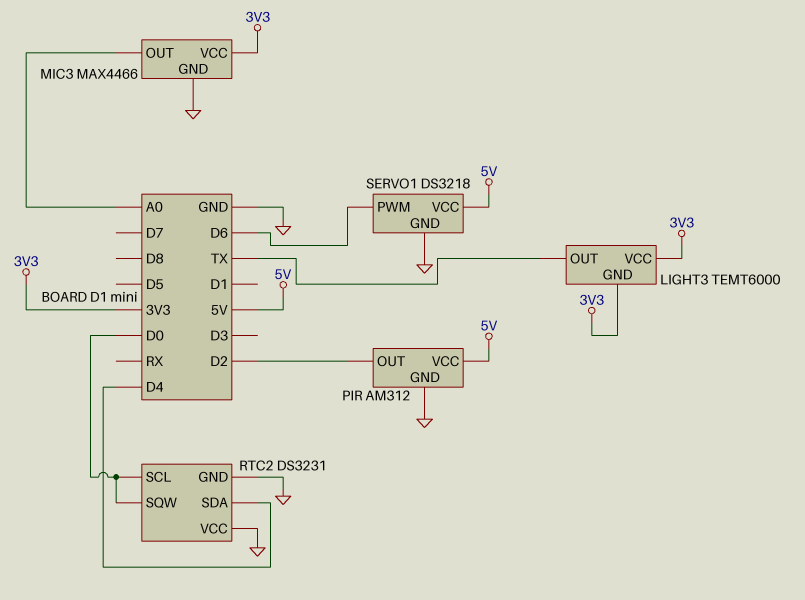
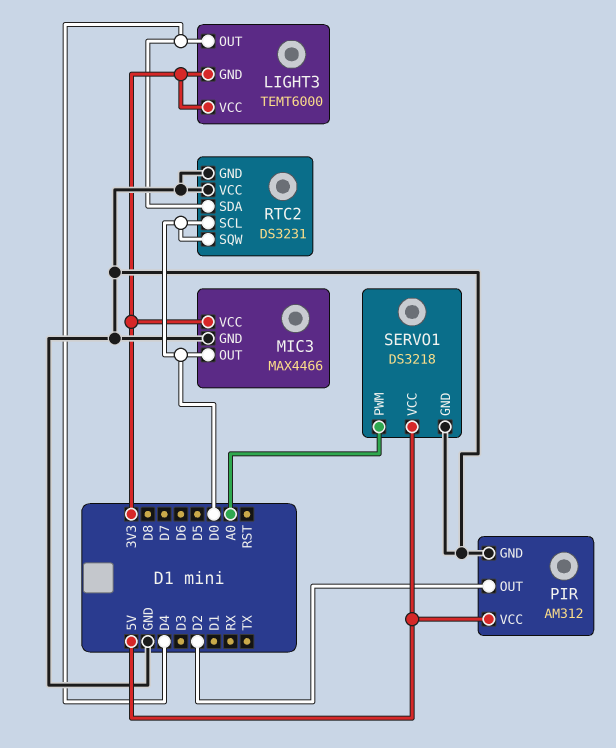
LIGHT3 pin OUT: TX -> D4
MIC3 pin OUT: A0 -> D0
SERVO1 pin PWM: D6 -> A0

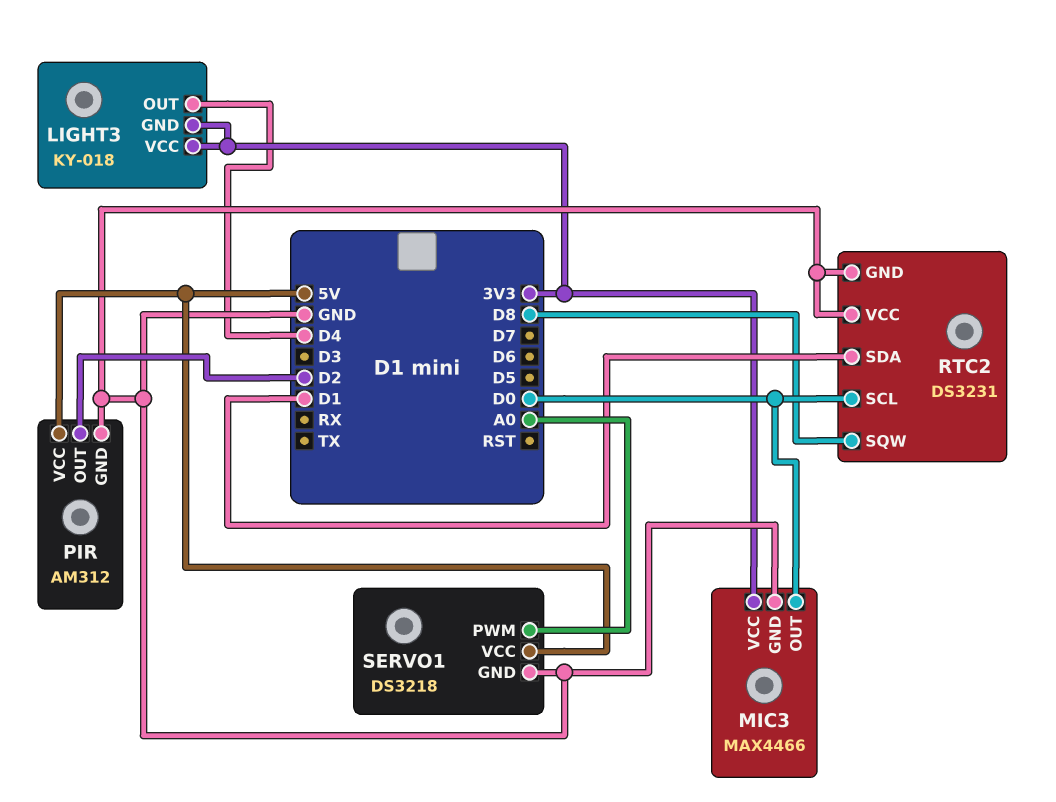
LIGHT3: TEMT6000 -> KY-018
RTC2 pin SDA: D4 -> D1
RTC2 pin SQW: D0 -> D8

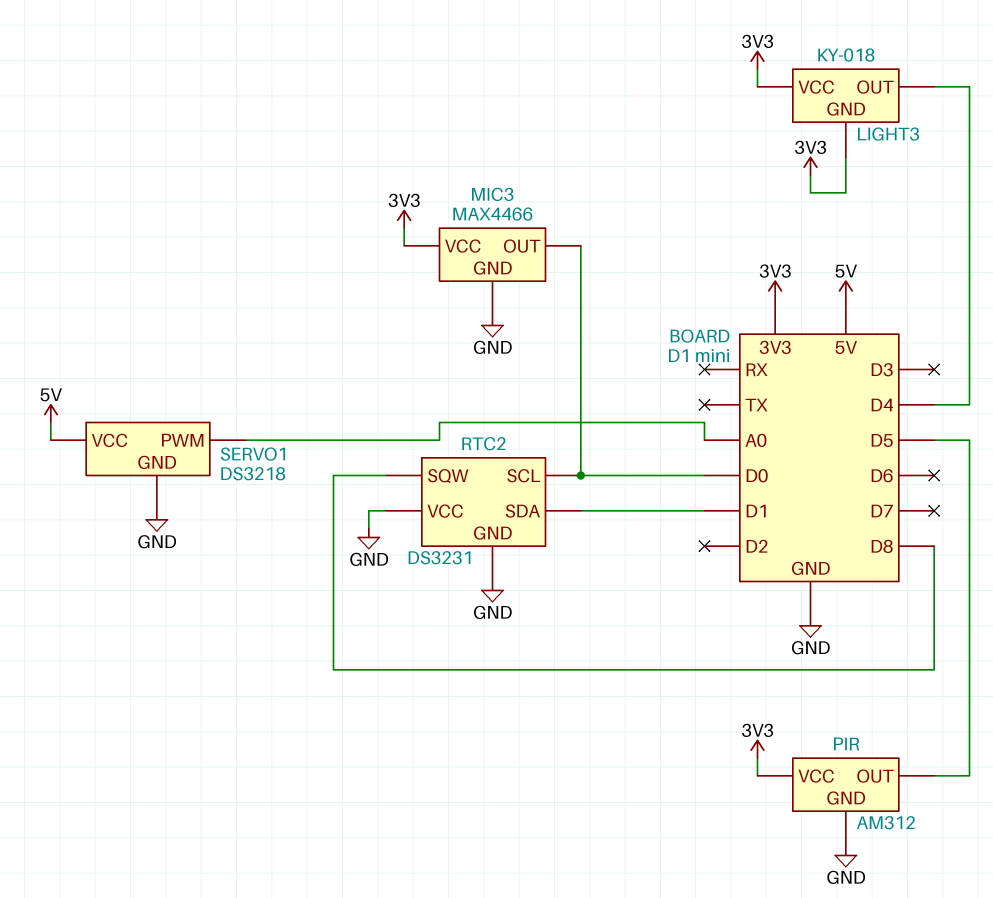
PIR pin OUT: D2 -> D5
PIR pin VCC: 5V -> 3V3

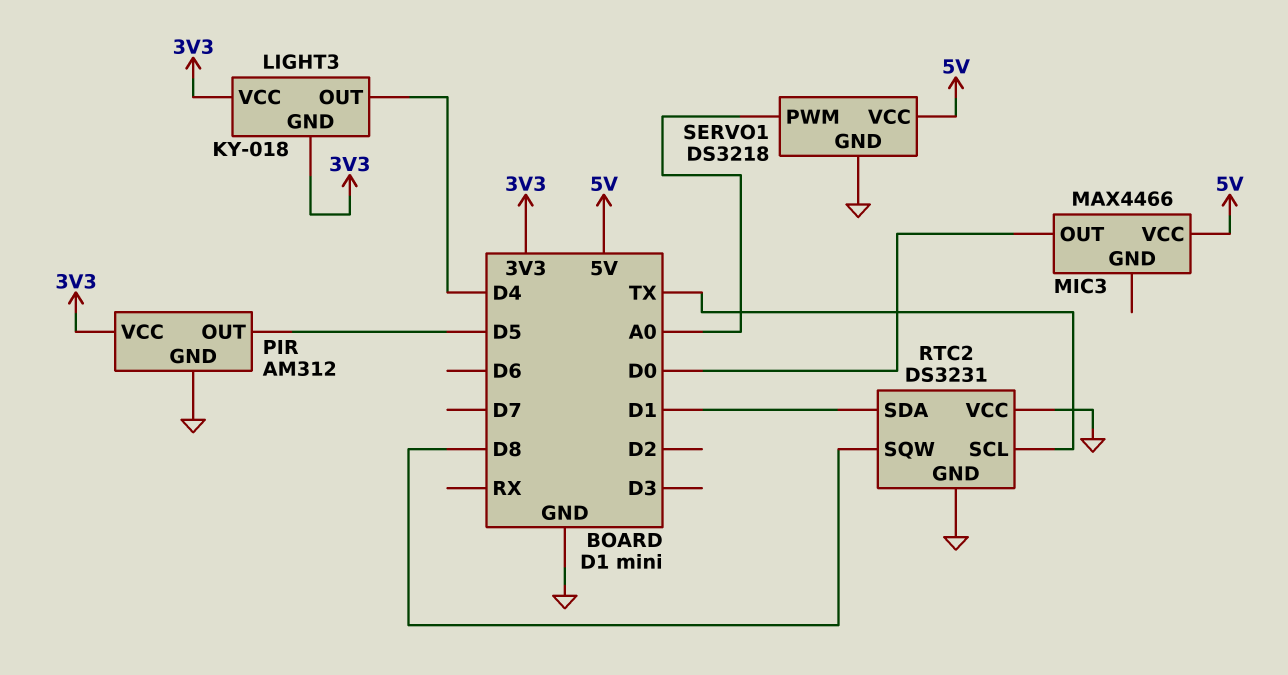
MIC3 pin GND: GND -> none
MIC3 pin VCC: 3V3 -> 5V
RTC2 pin SCL: D0 -> TX

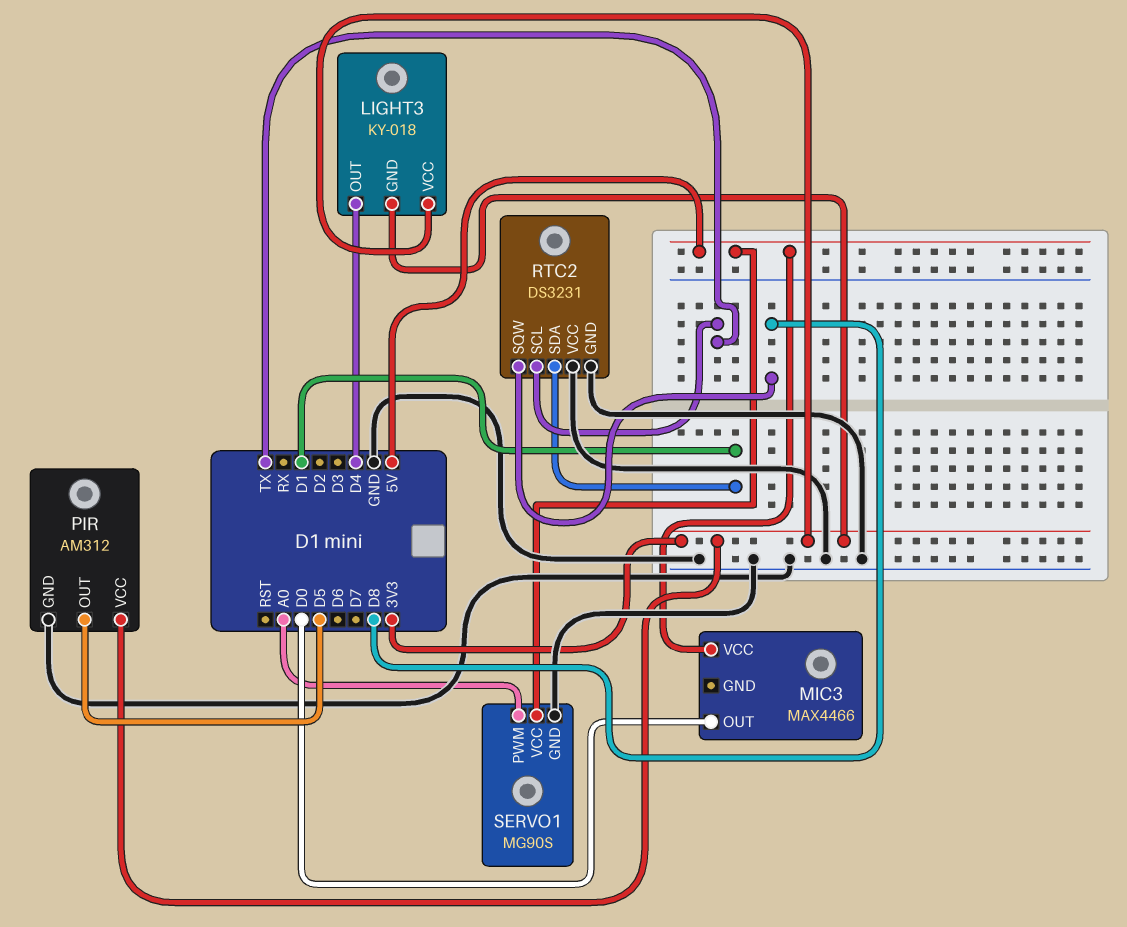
SERVO1: DS3218 -> MG90S

